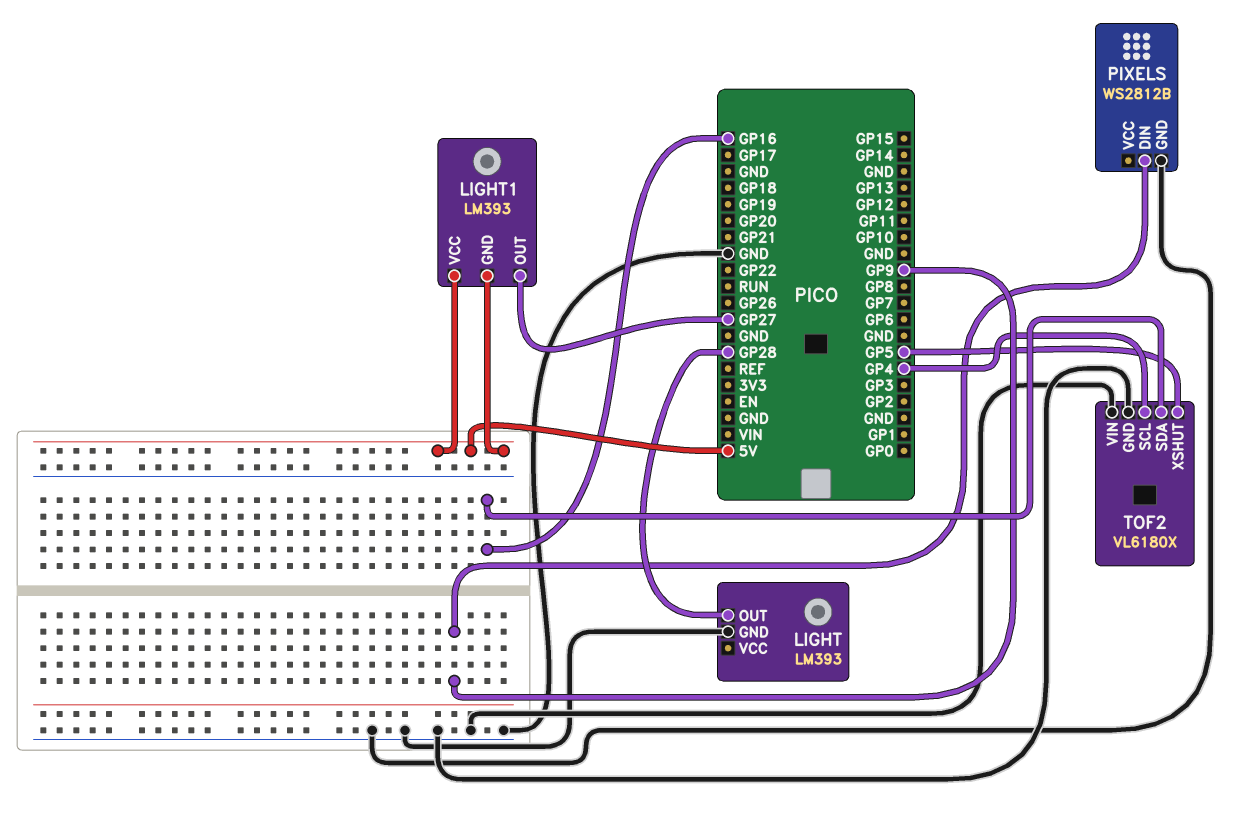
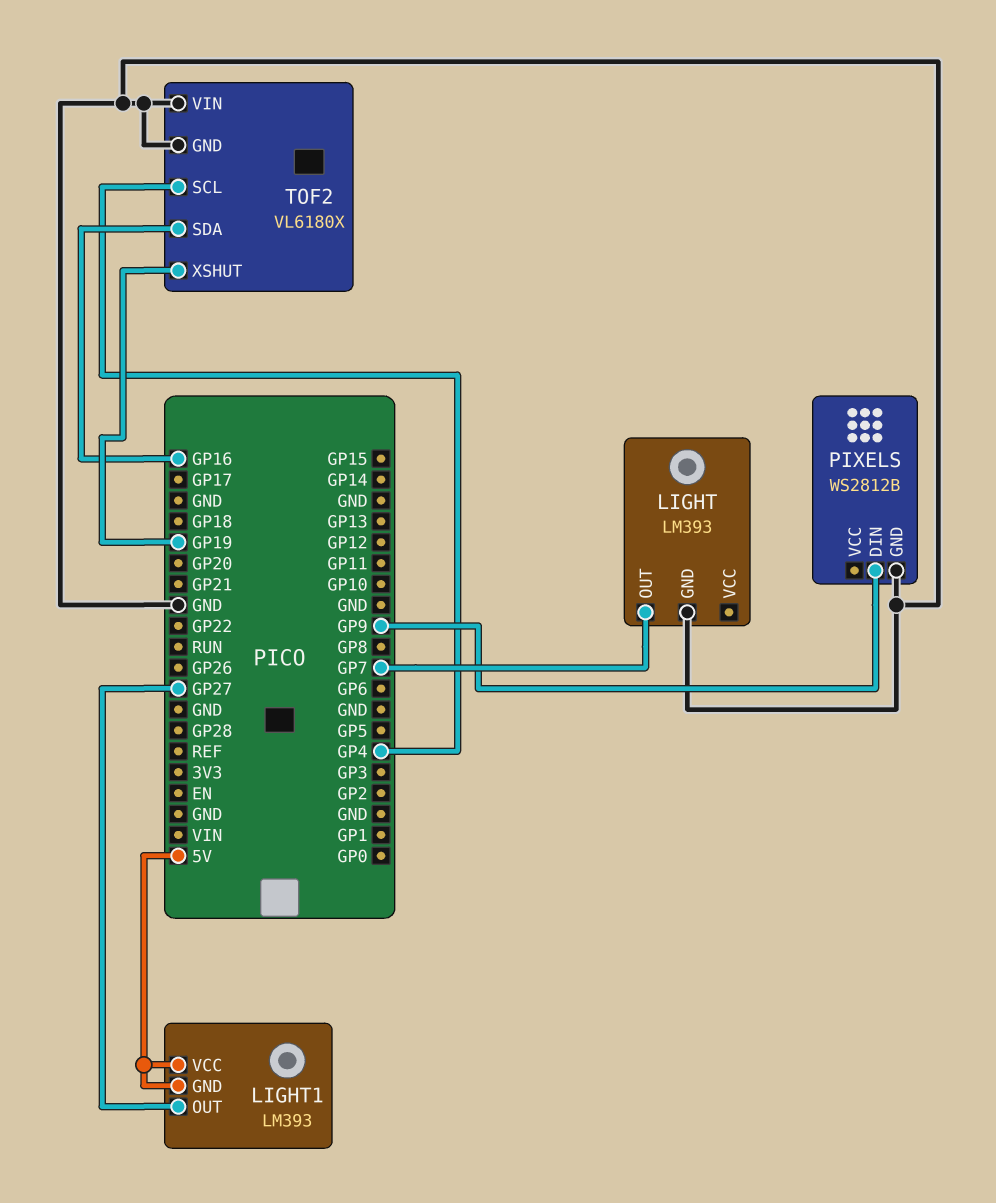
LIGHT pin OUT: GP28 -> GP7
TOF2 pin XSHUT: GP5 -> GP19

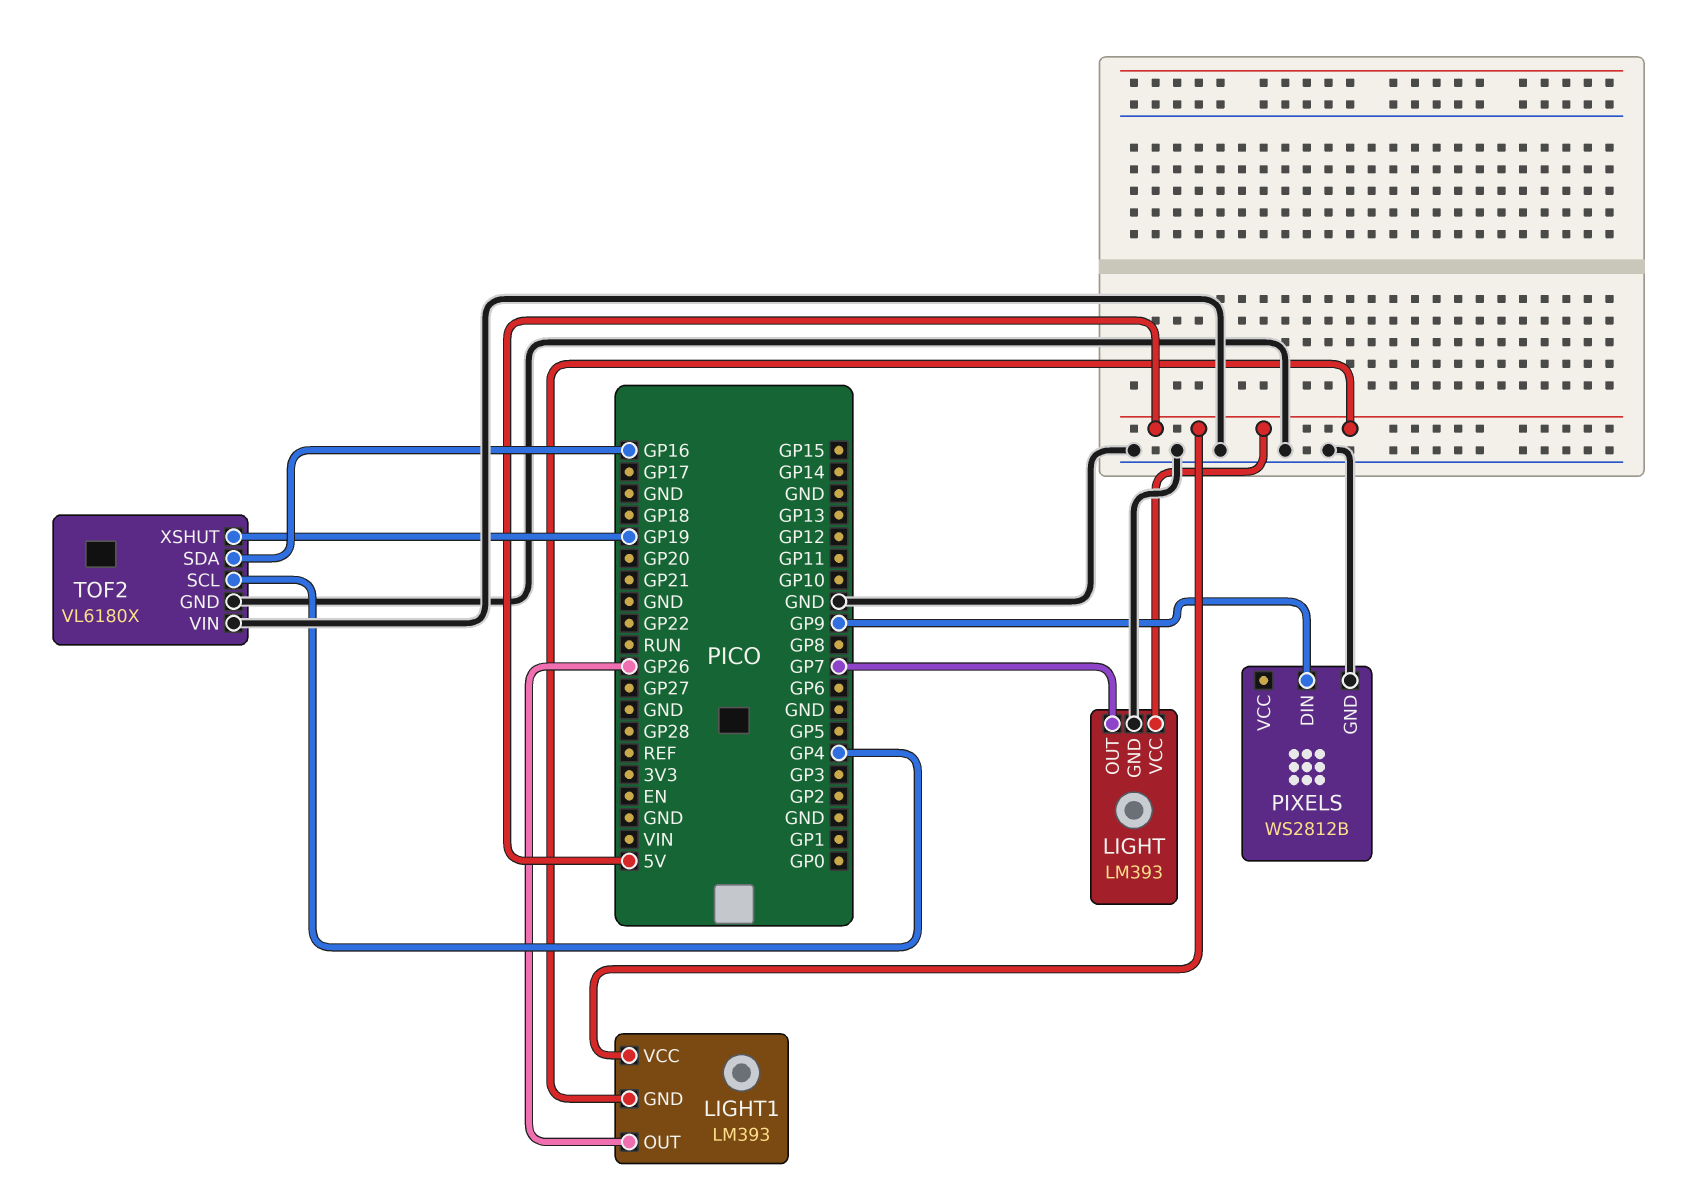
LIGHT pin VCC: none -> 5V
LIGHT1 pin OUT: GP27 -> GP26

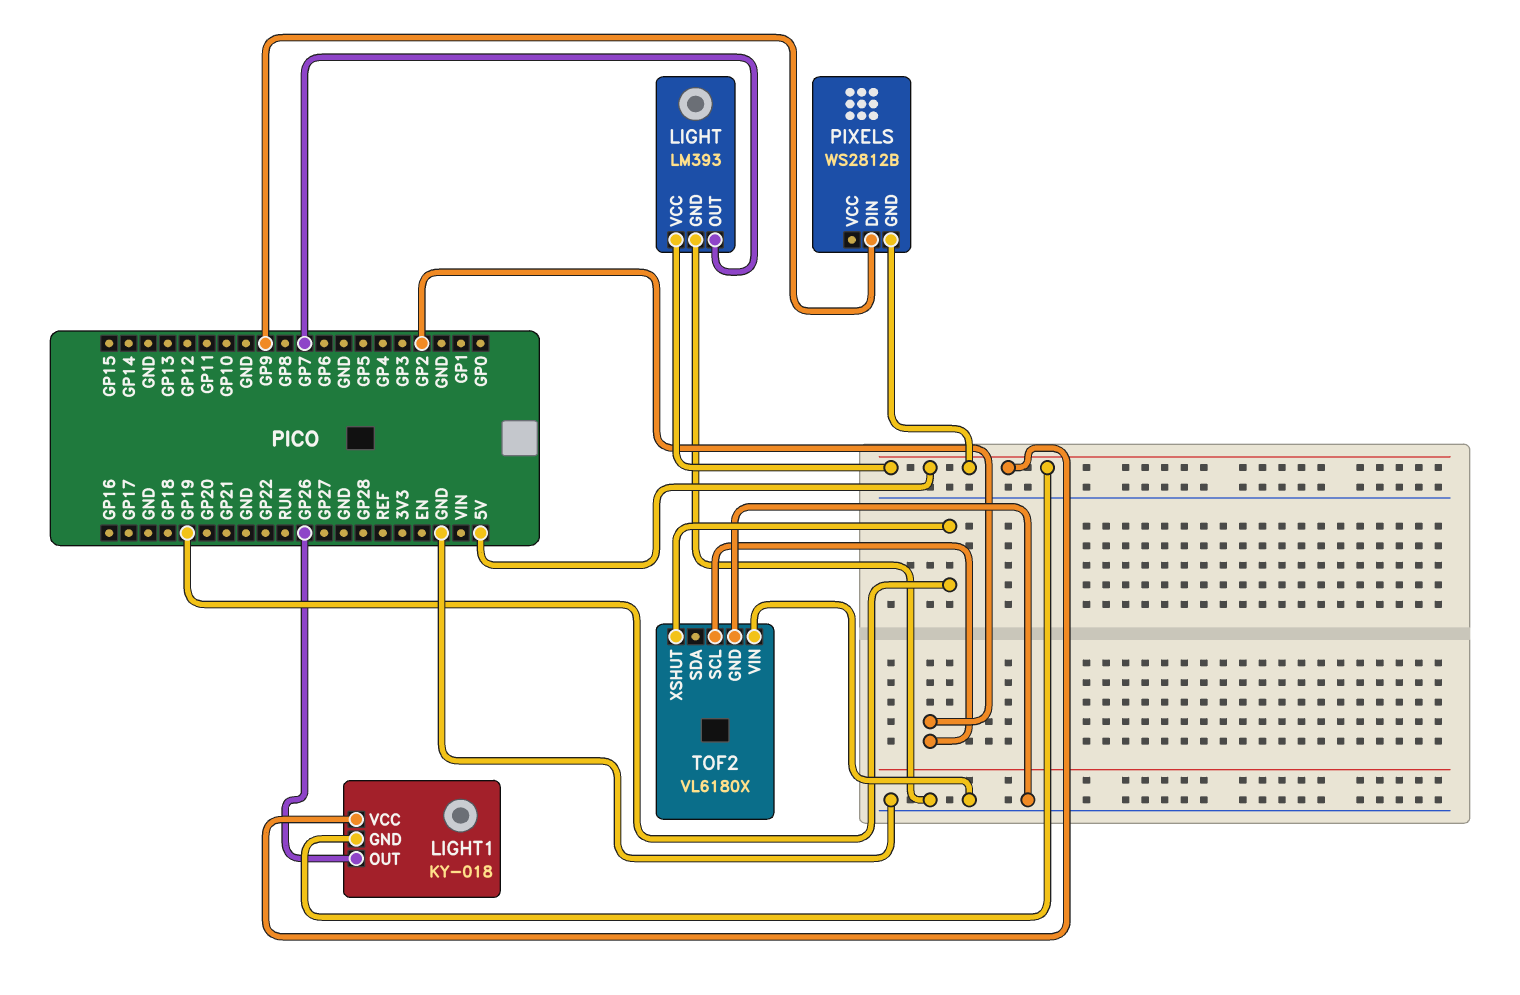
LIGHT1: LM393 -> KY-018
PIXELS pin GND: GND -> 5V
TOF2 pin SCL: GP4 -> GP2
TOF2 pin SDA: GP16 -> none

